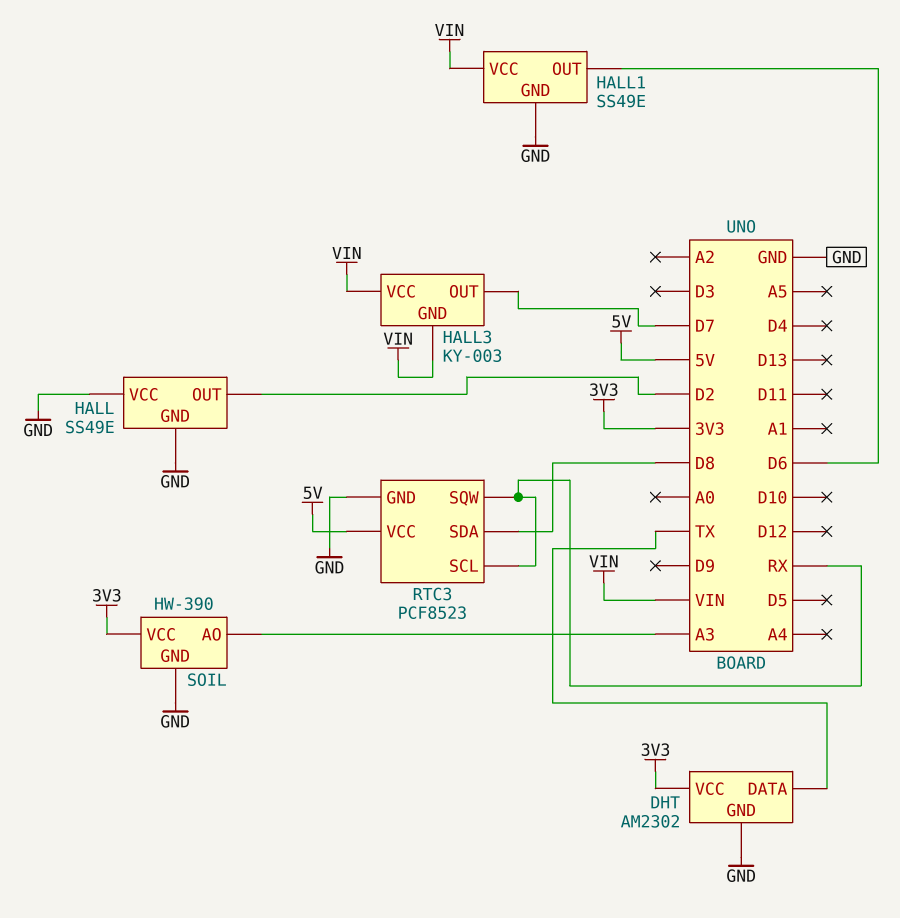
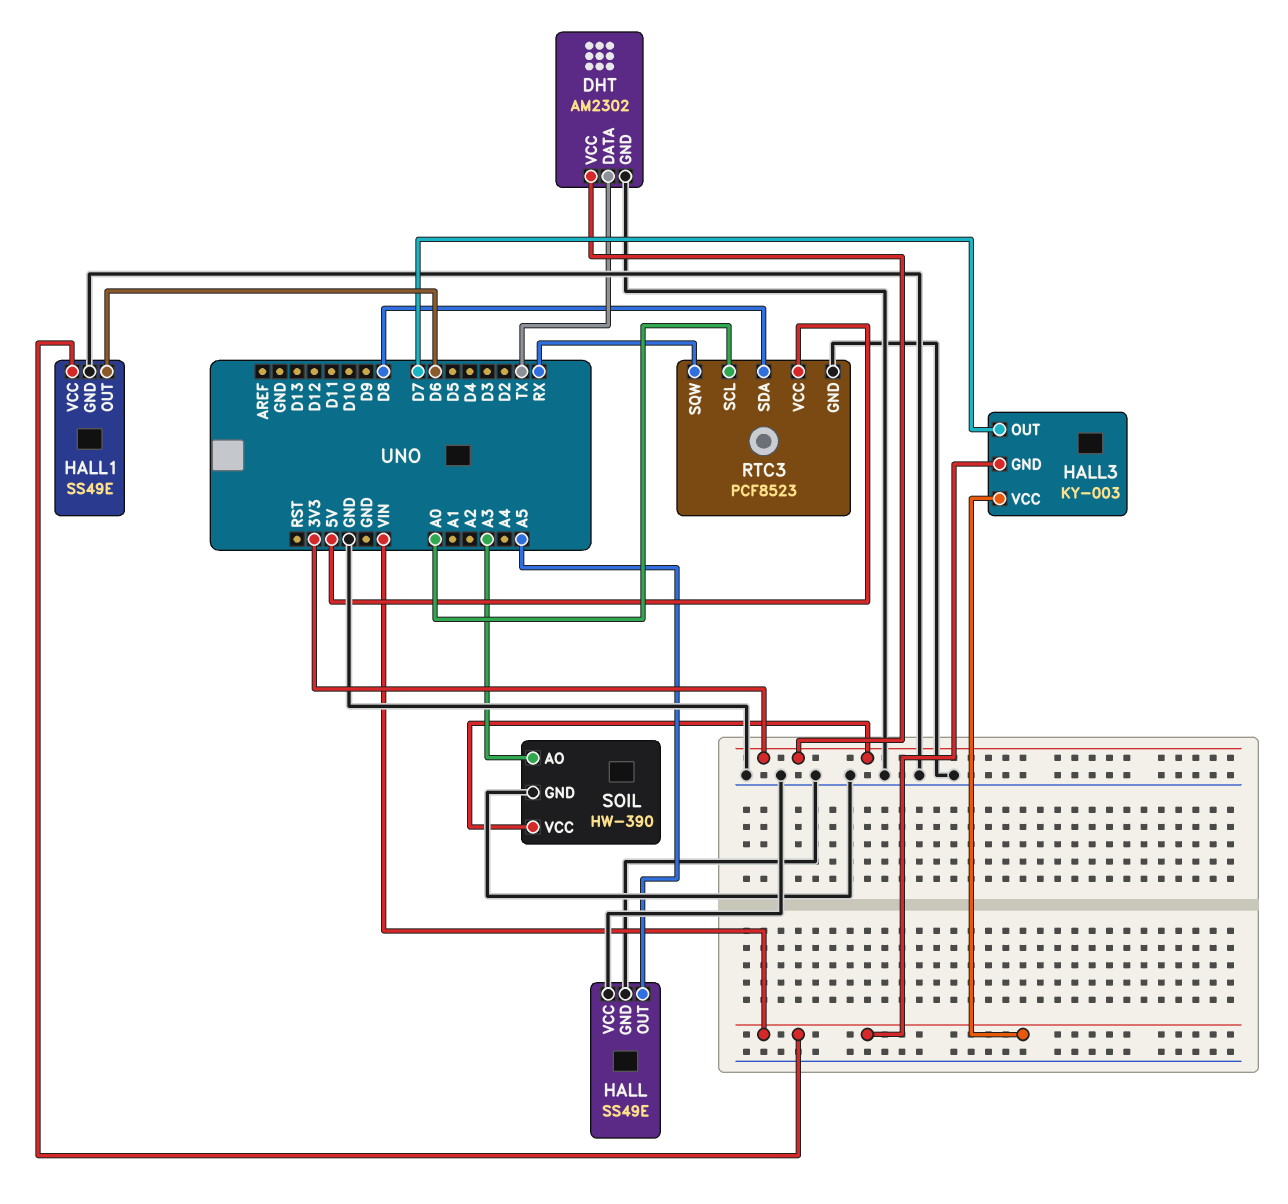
HALL pin OUT: D2 -> A5
RTC3 pin SCL: RX -> A0

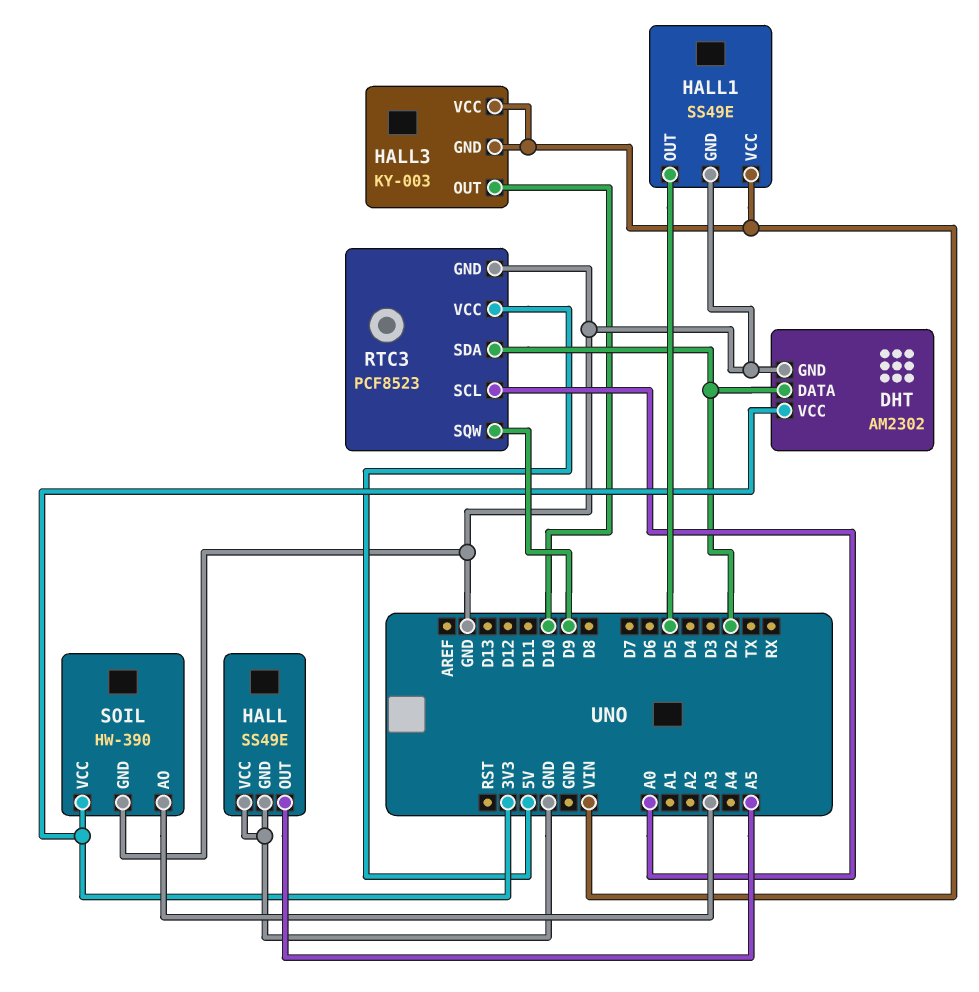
DHT pin DATA: TX -> D2
HALL1 pin OUT: D6 -> D5
HALL3 pin OUT: D7 -> D10
RTC3 pin SDA: D8 -> D2
RTC3 pin SQW: RX -> D9

